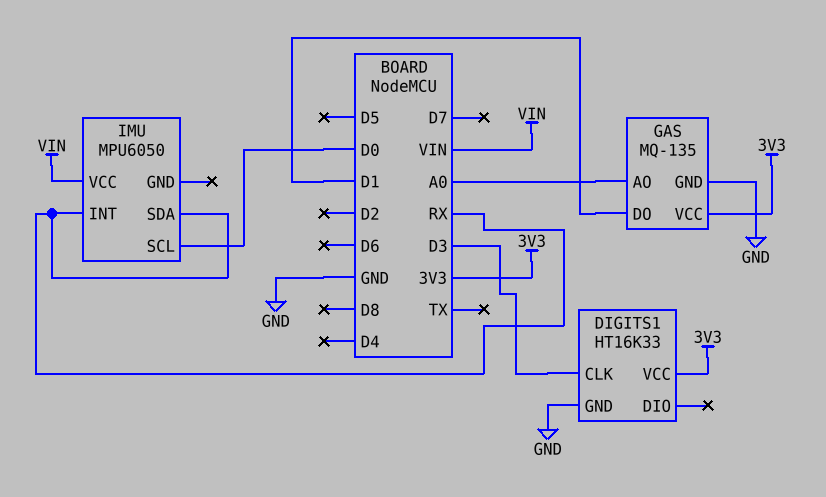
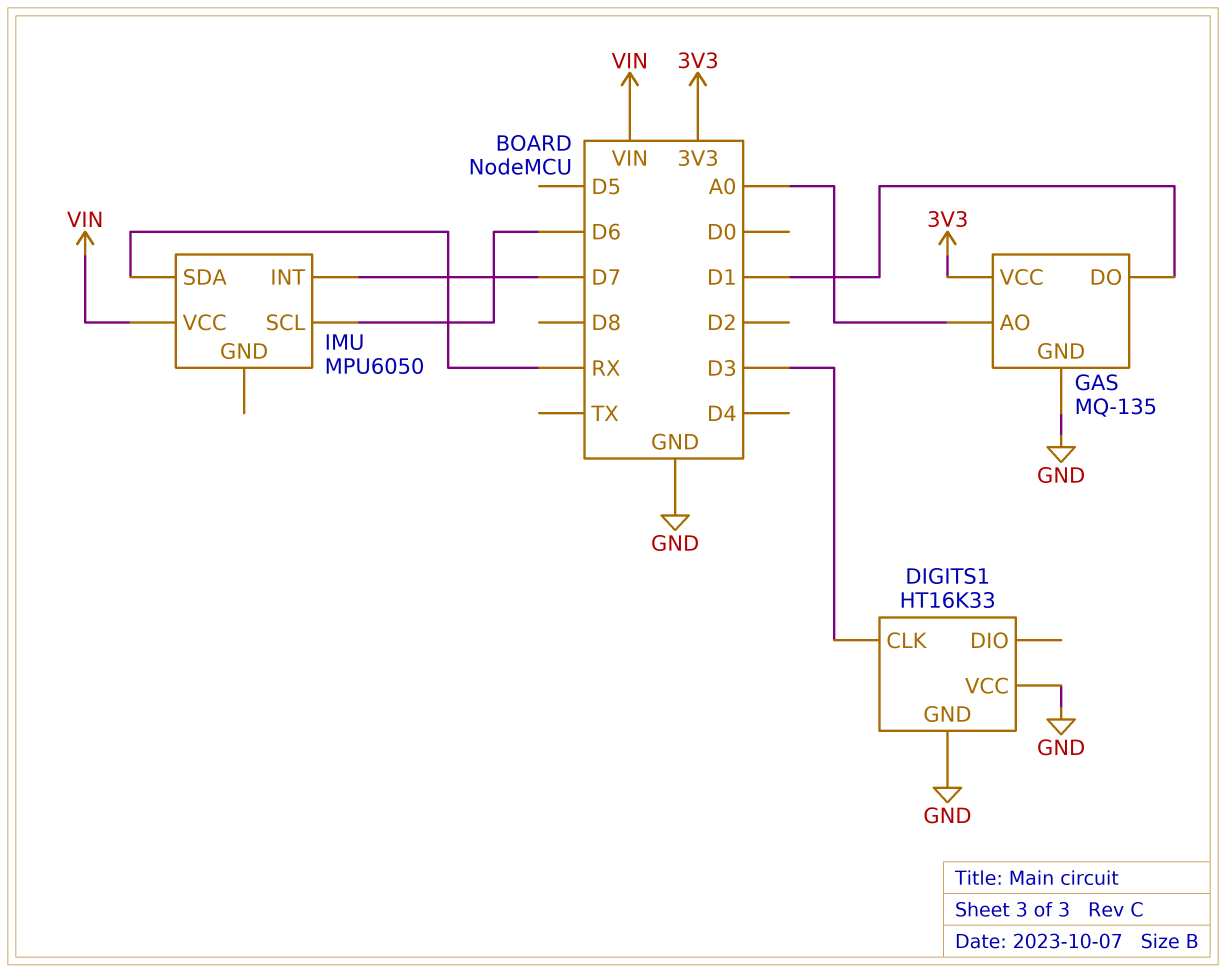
DIGITS1 pin VCC: 3V3 -> GND
IMU pin INT: RX -> D7
IMU pin SCL: D0 -> D6

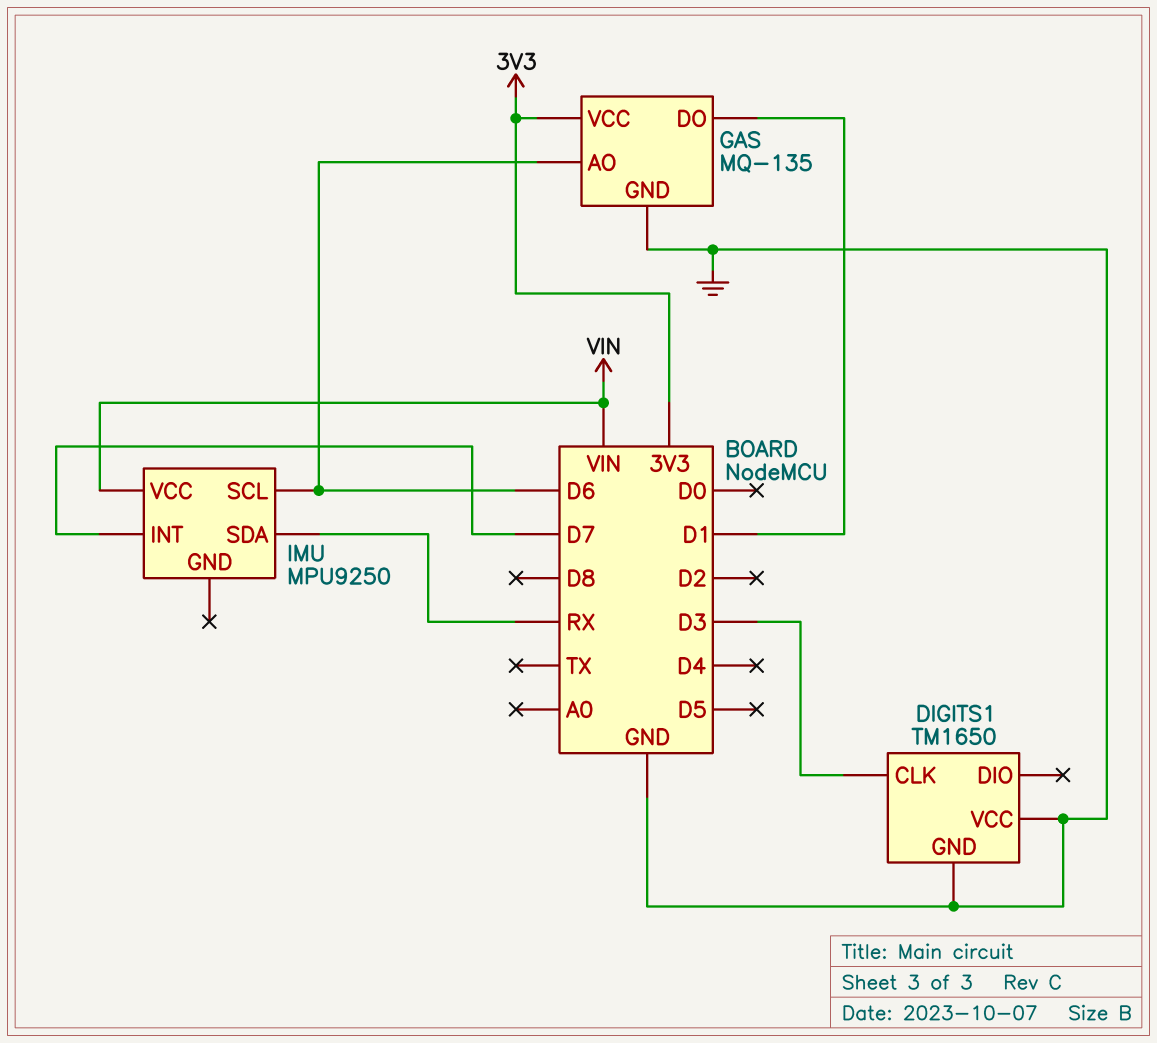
DIGITS1: HT16K33 -> TM1650
GAS pin AO: A0 -> D6
IMU: MPU6050 -> MPU9250

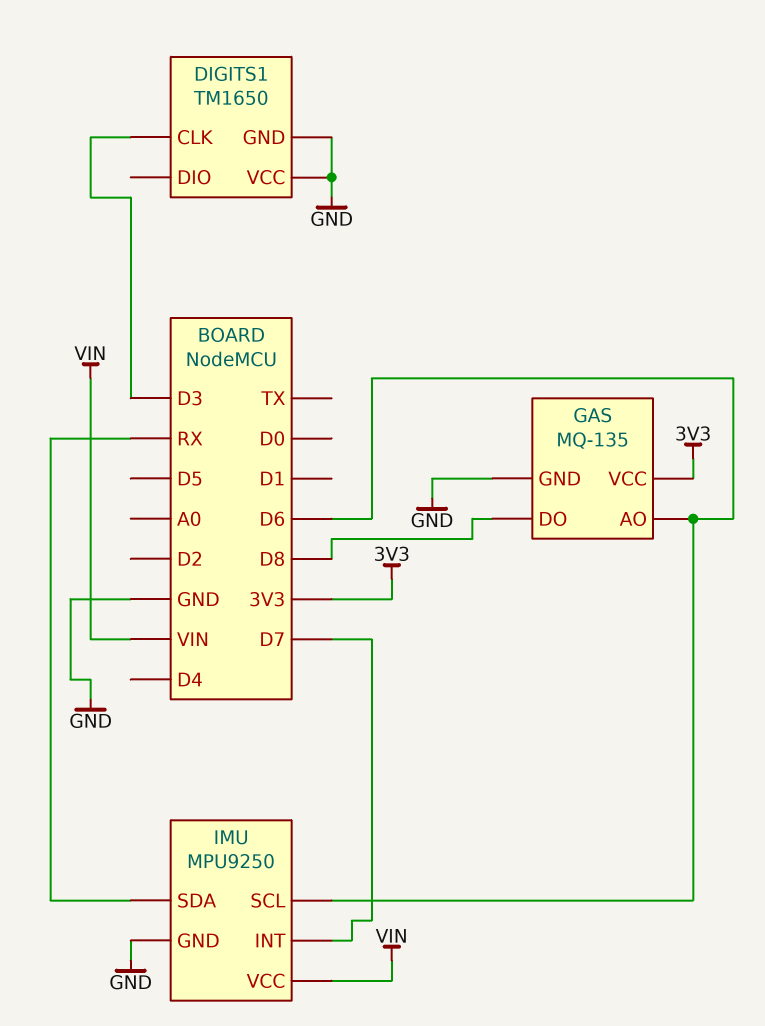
GAS pin DO: D1 -> D8
IMU pin GND: none -> GND

